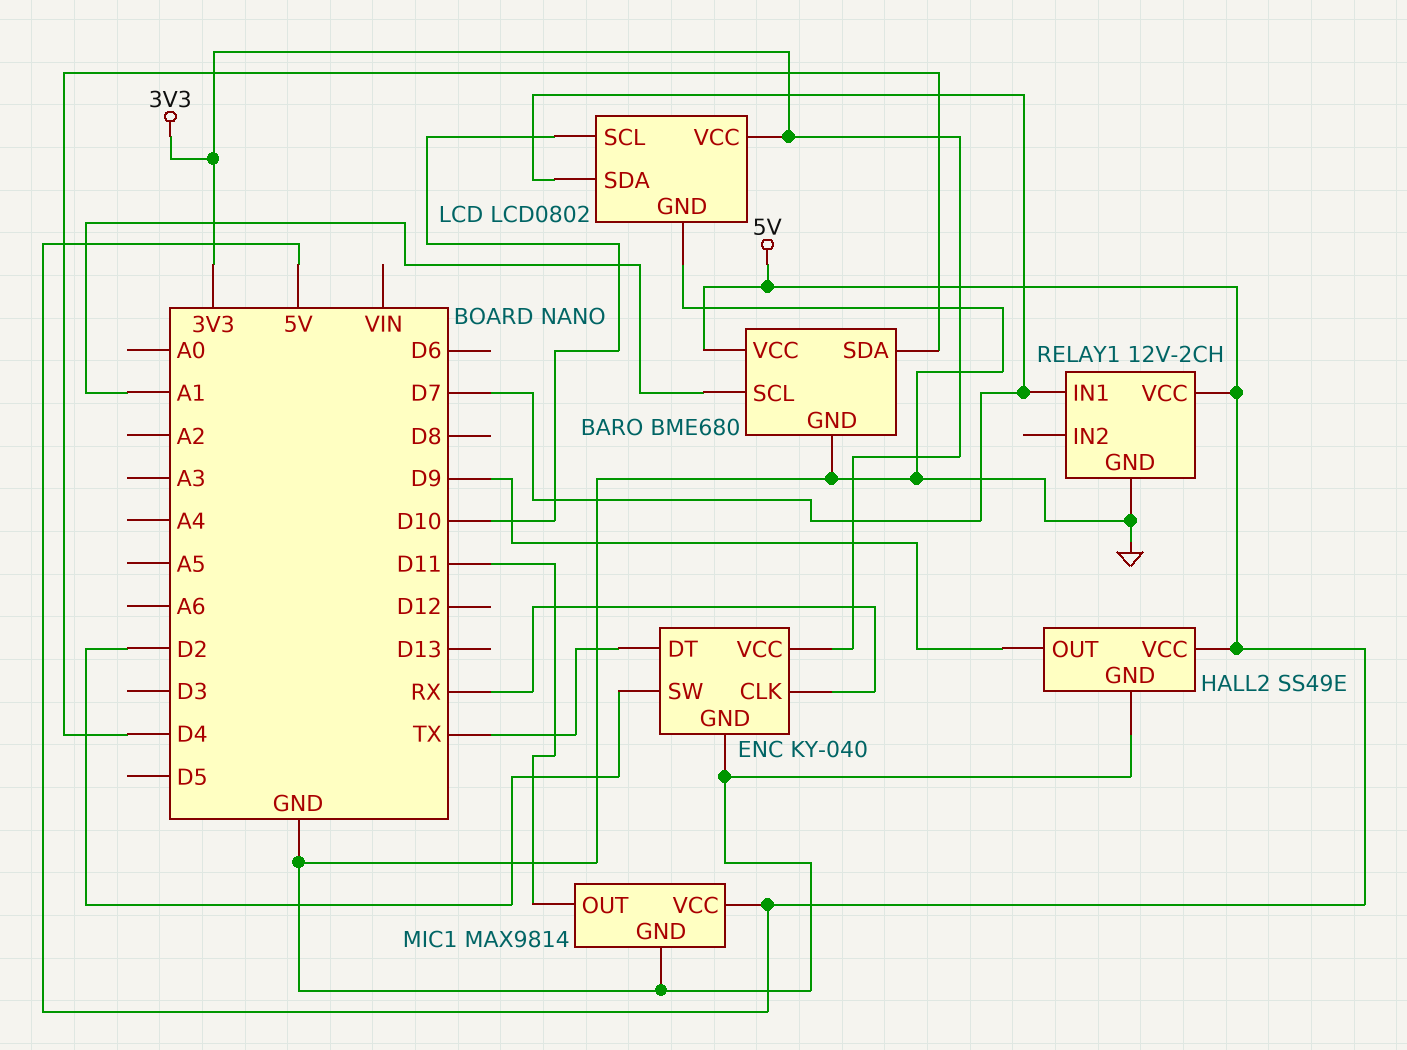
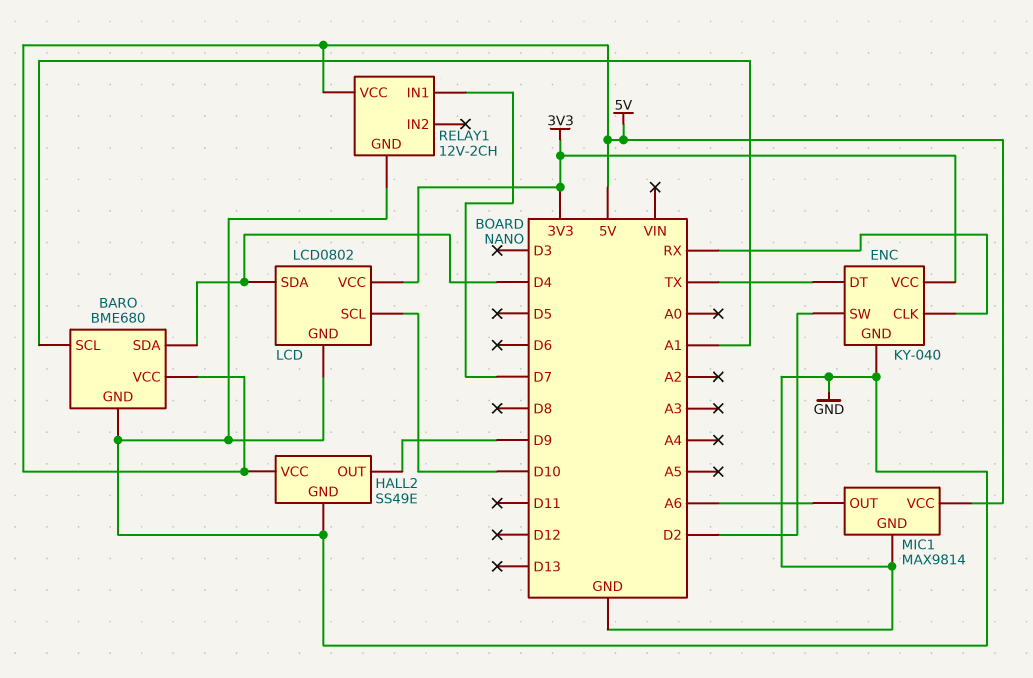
LCD pin SDA: D7 -> D4
MIC1 pin OUT: D11 -> A6

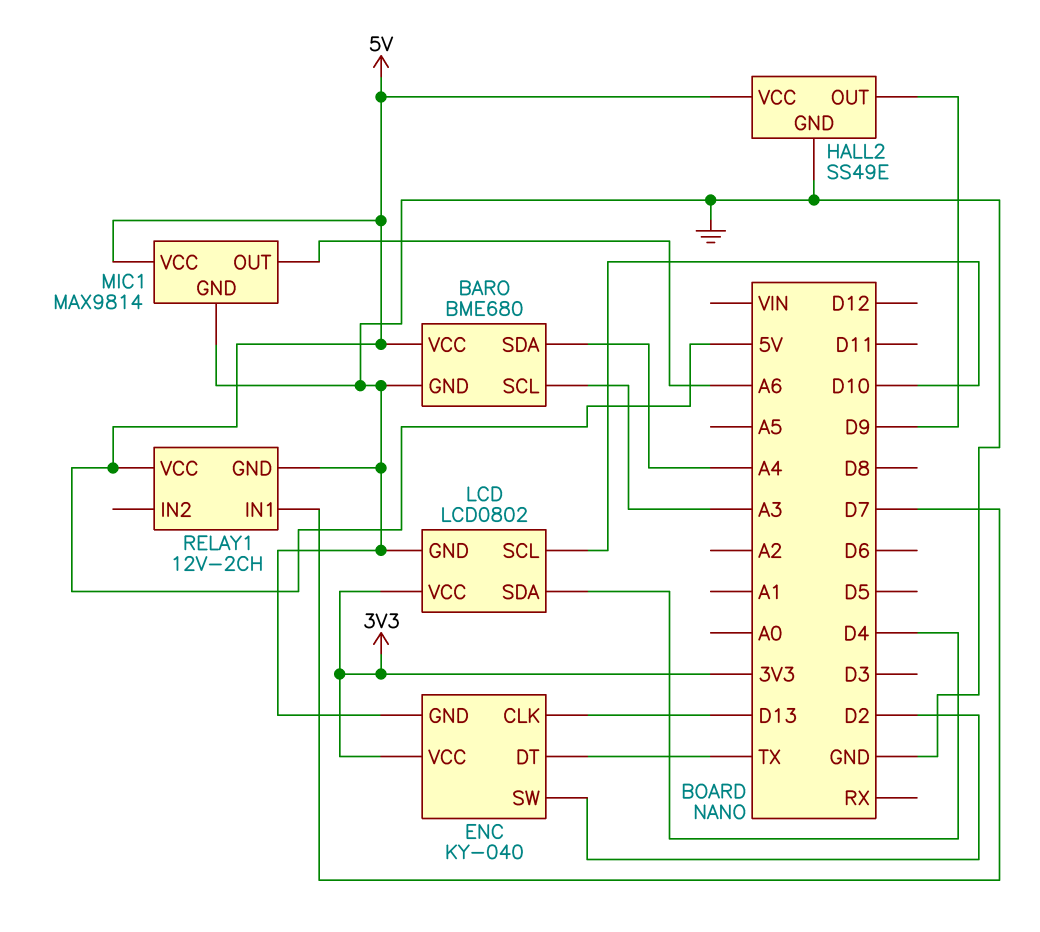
BARO pin SCL: A1 -> A3
BARO pin SDA: D4 -> A4
ENC pin CLK: RX -> D13

